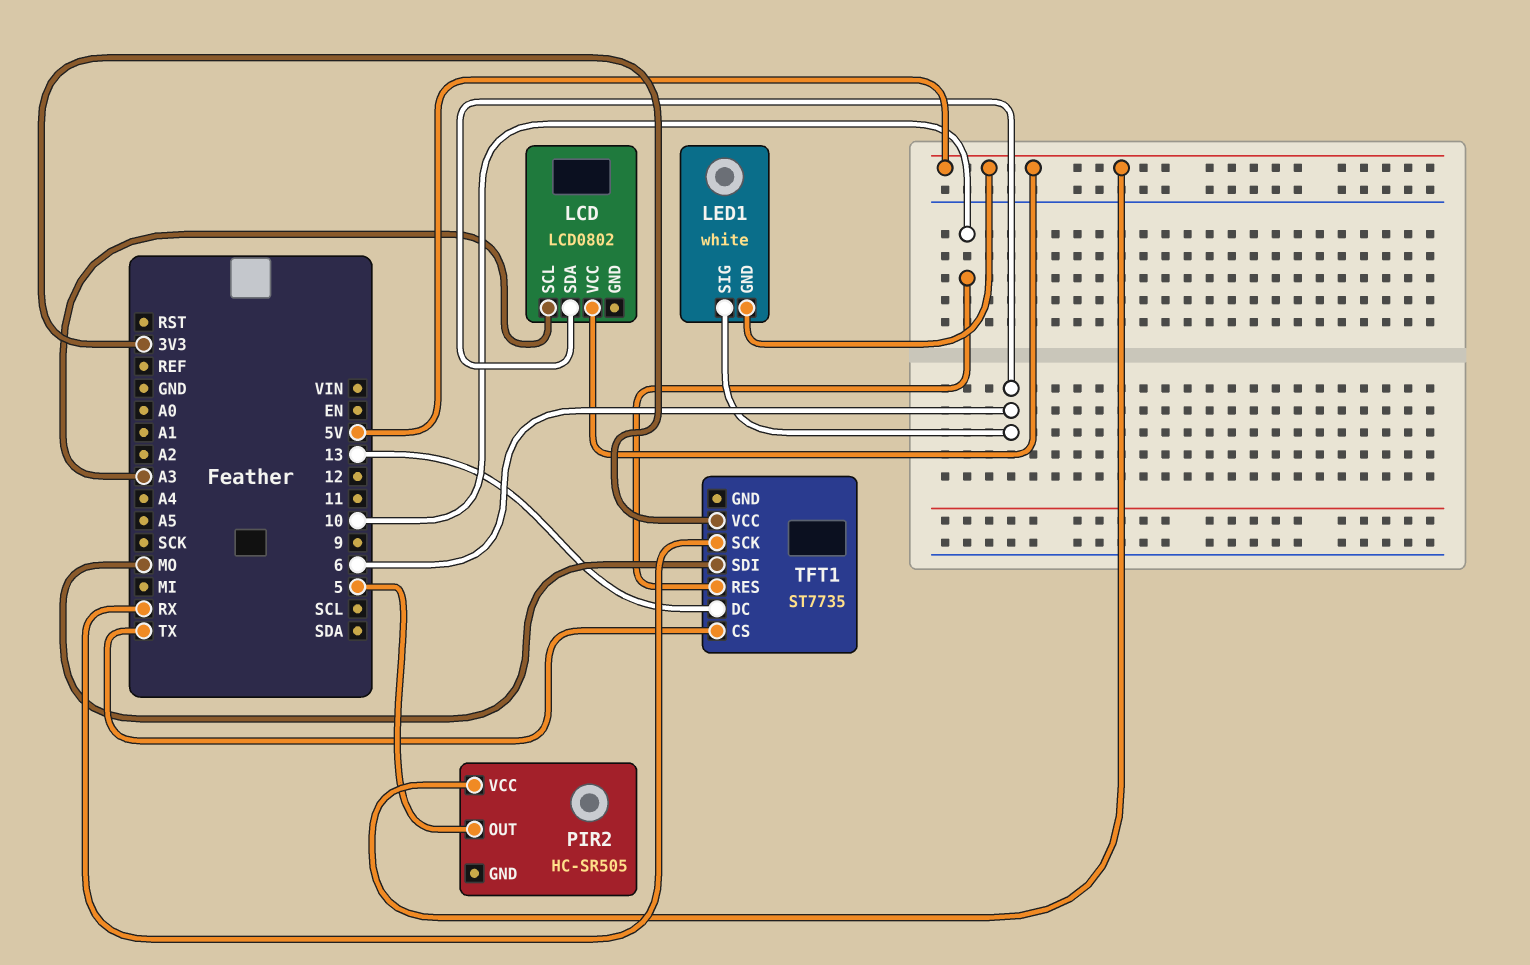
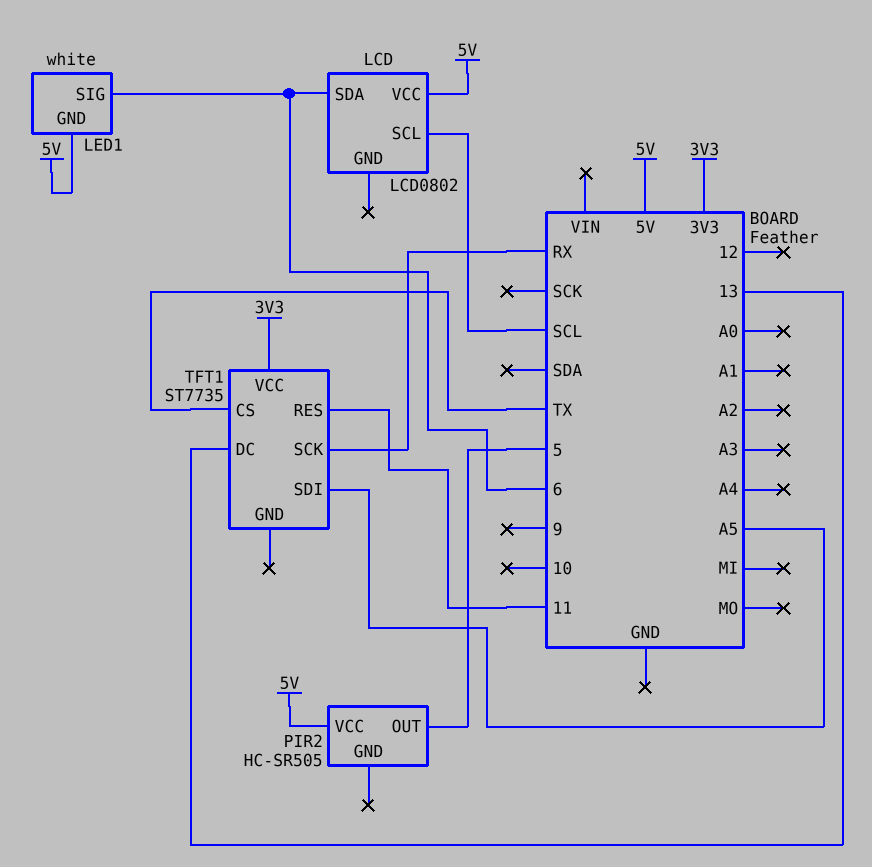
LCD pin SCL: A3 -> SCL
TFT1 pin RES: 10 -> 11
TFT1 pin SDI: MO -> A5

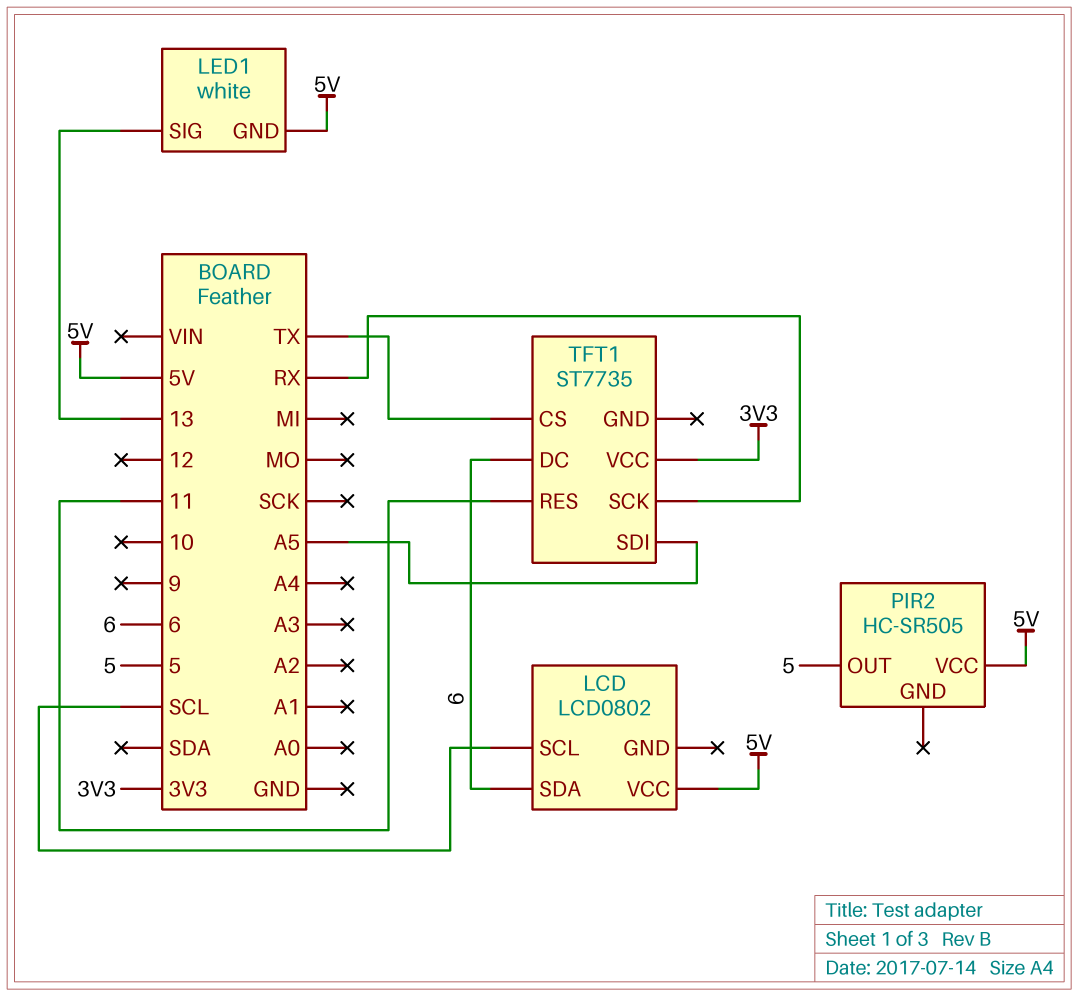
LED1 pin SIG: 6 -> 13
TFT1 pin DC: 13 -> 6

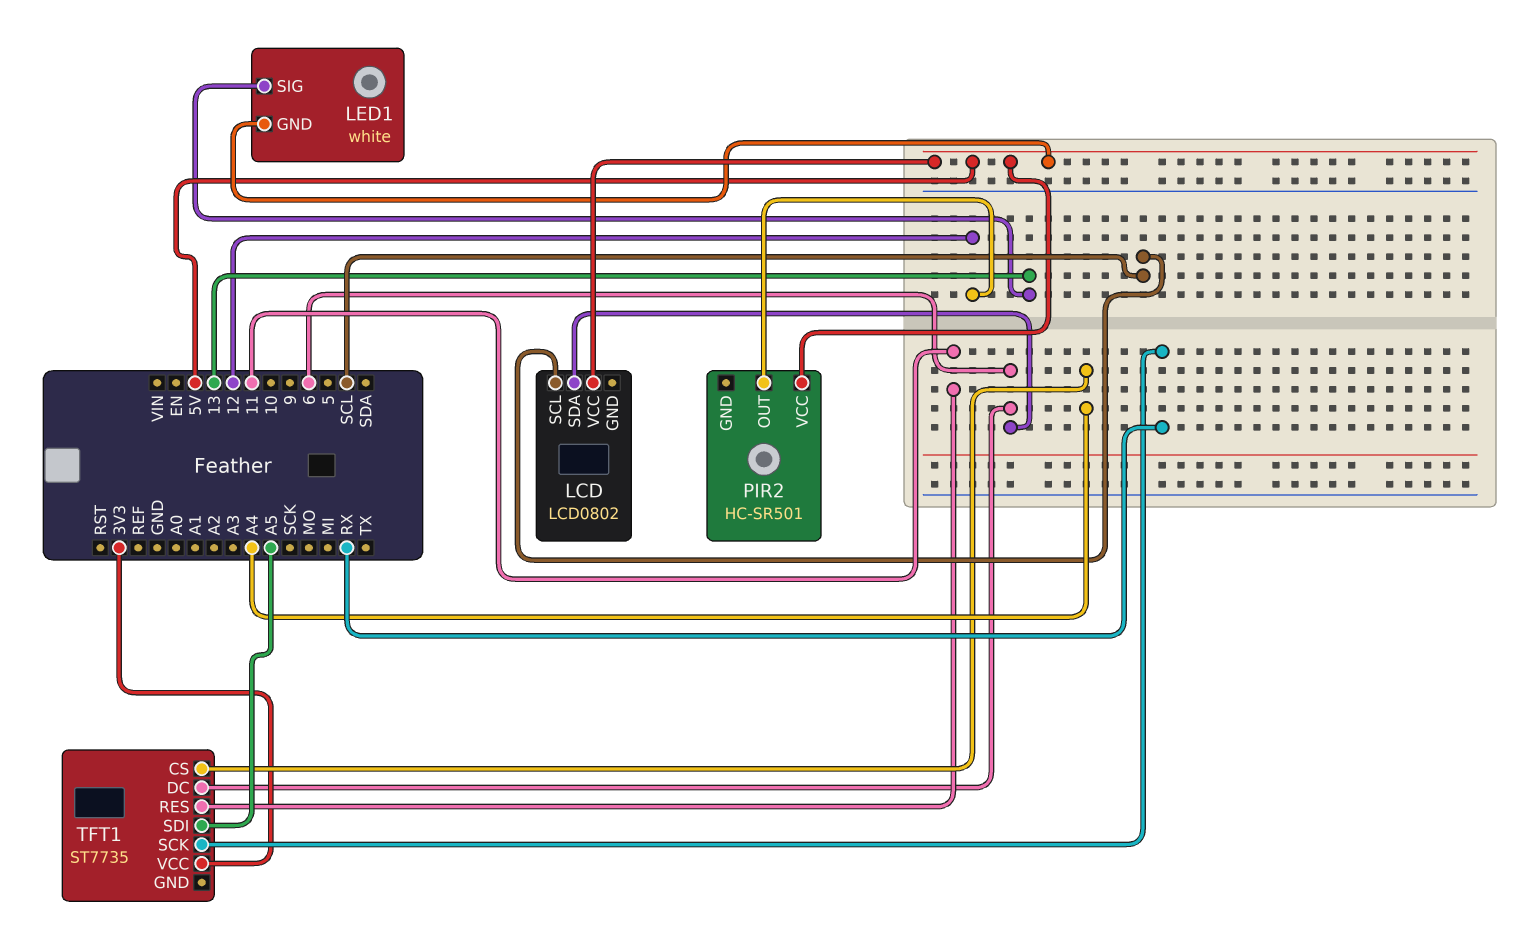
PIR2: HC-SR505 -> HC-SR501
PIR2 pin OUT: 5 -> 12
TFT1 pin CS: TX -> A4

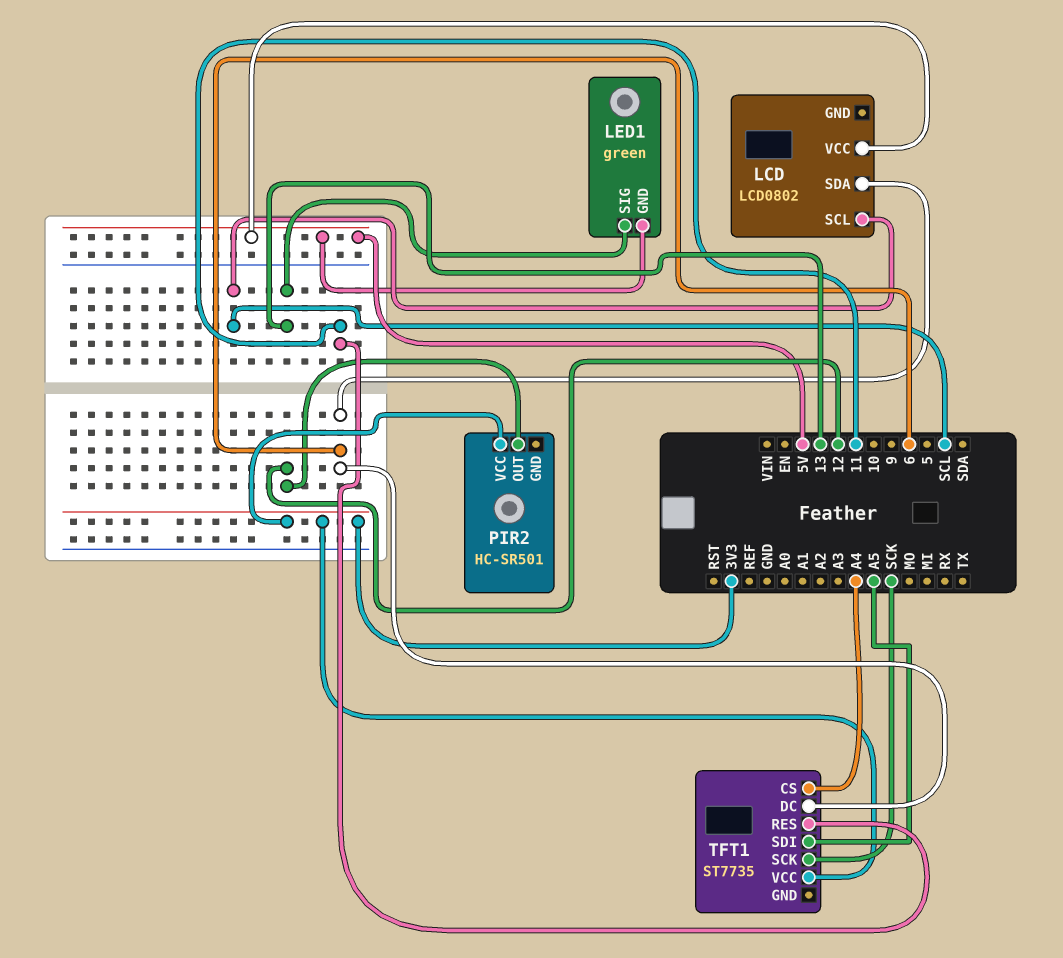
LED1: white -> green
PIR2 pin VCC: 5V -> 3V3
TFT1 pin SCK: RX -> SCK

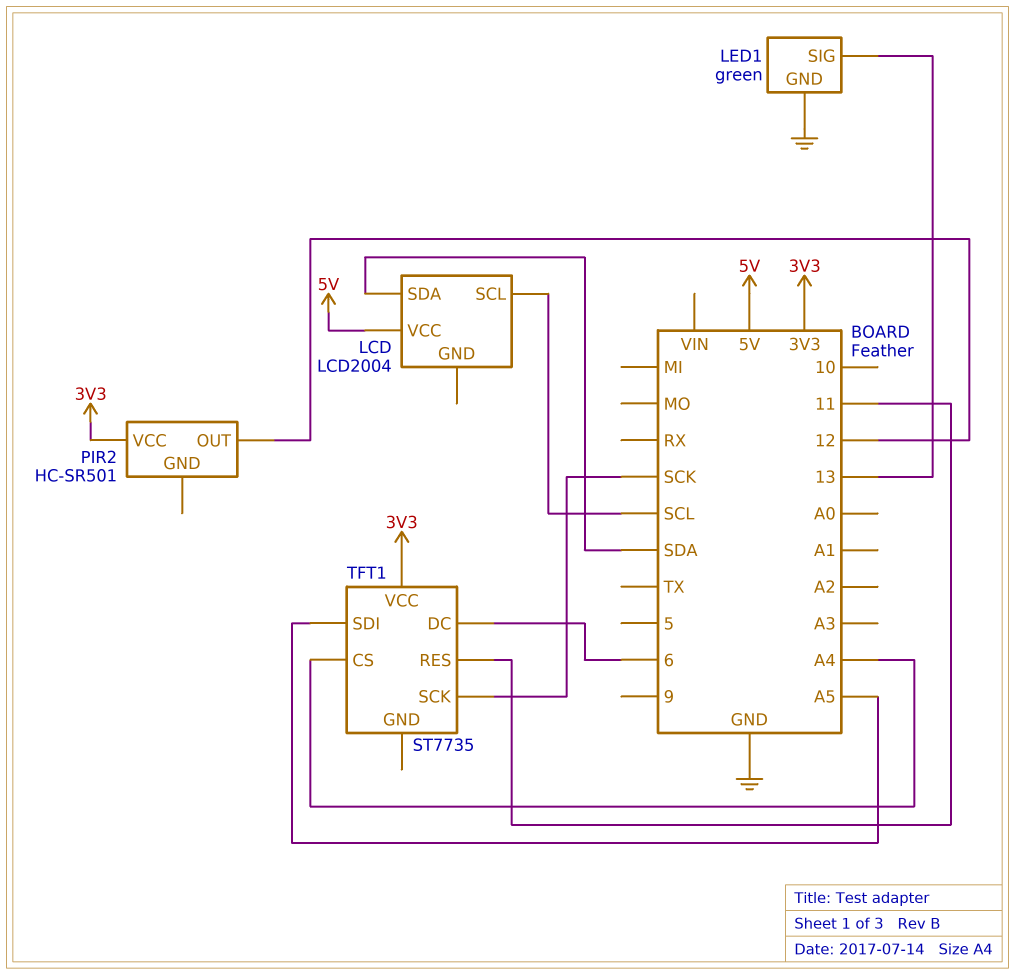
LCD: LCD0802 -> LCD2004
LCD pin SDA: 6 -> SDA
LED1 pin GND: 5V -> GND

